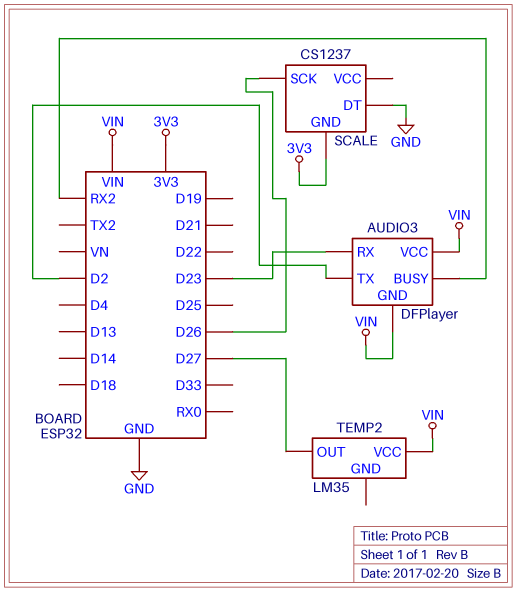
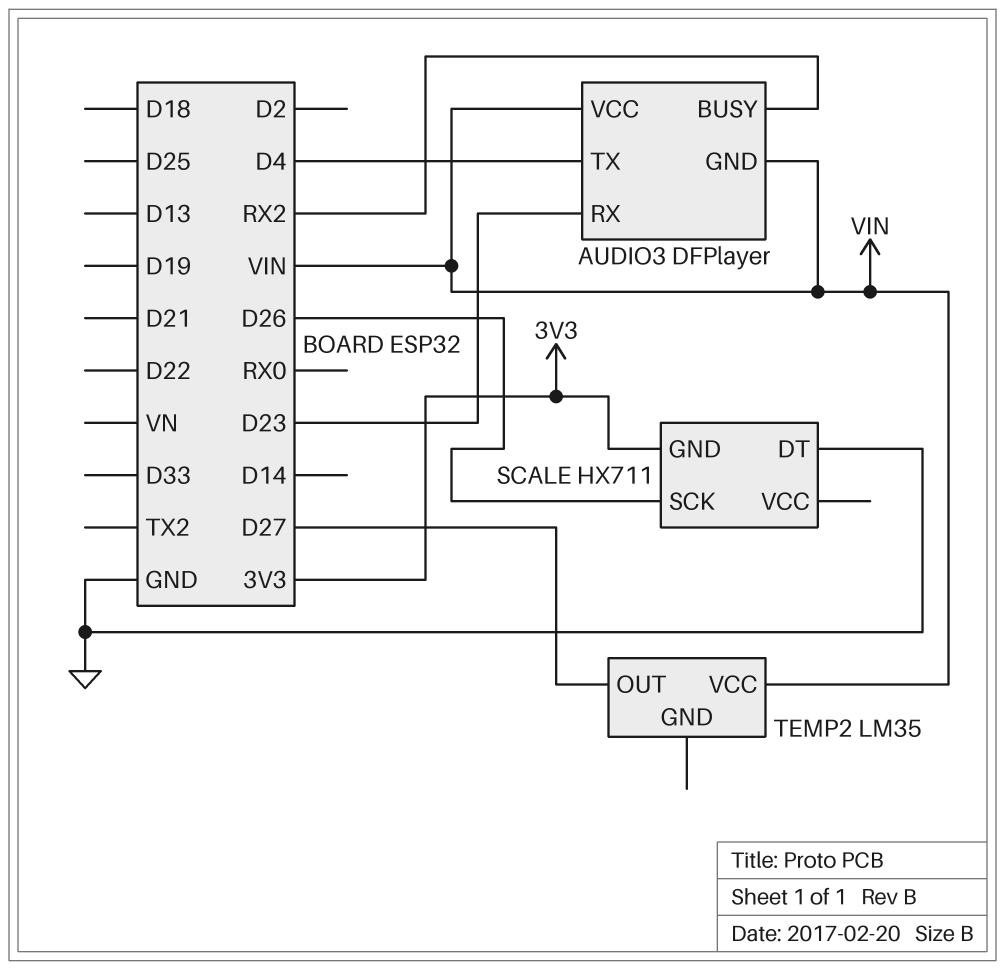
AUDIO3 pin TX: D2 -> D4
SCALE: CS1237 -> HX711

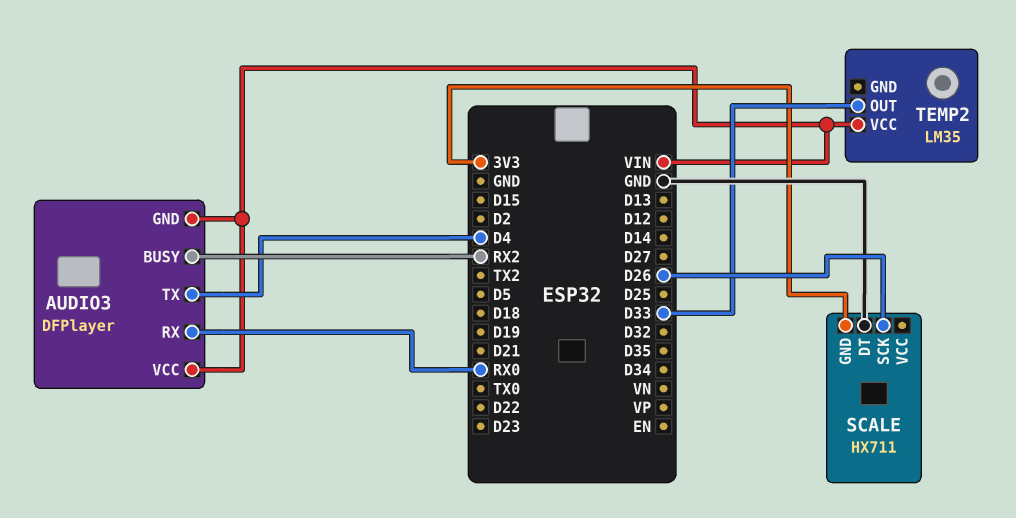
AUDIO3 pin RX: D23 -> RX0
TEMP2 pin OUT: D27 -> D33

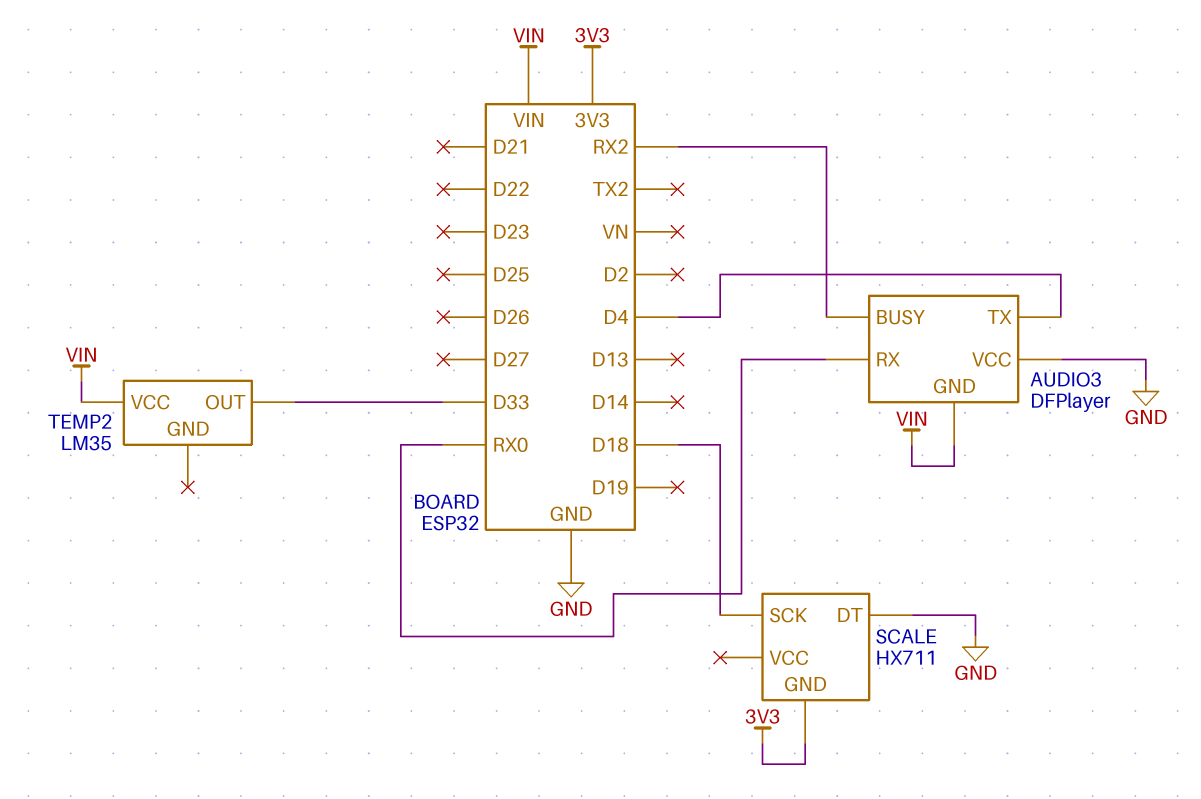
AUDIO3 pin VCC: VIN -> GND
SCALE pin SCK: D26 -> D18

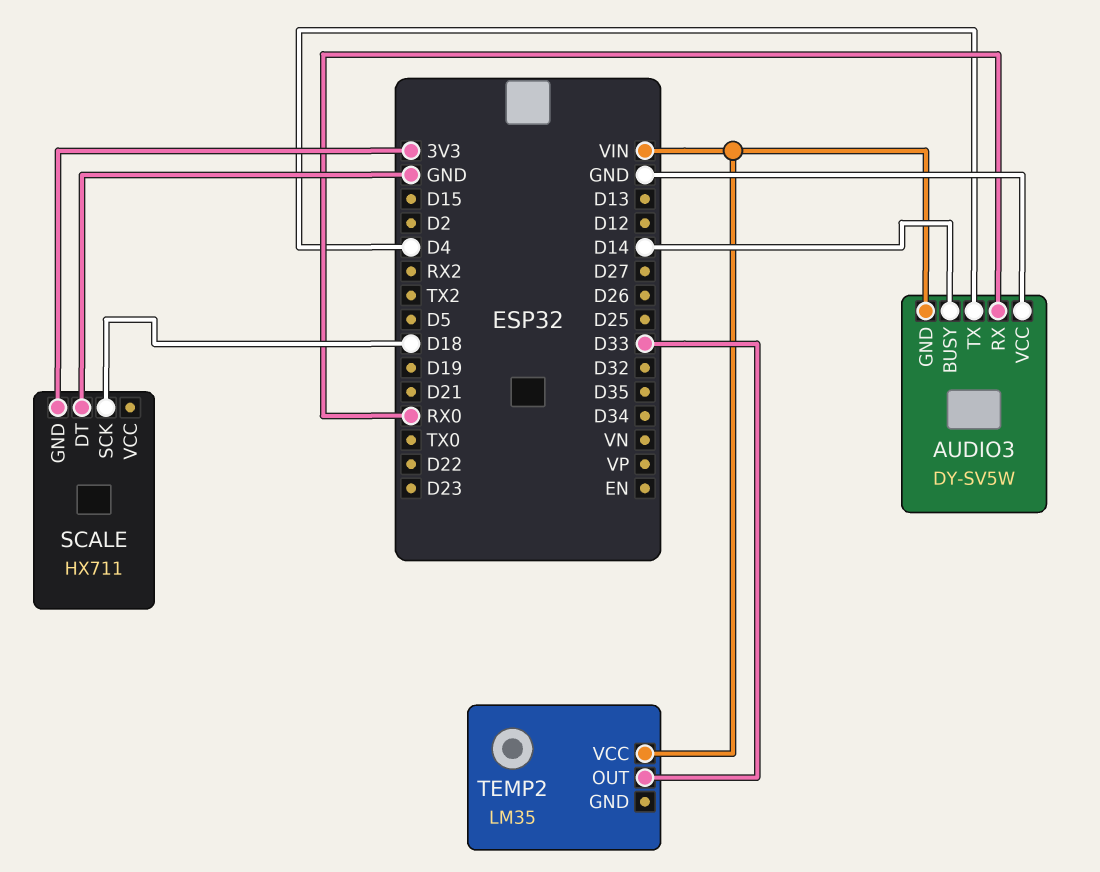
AUDIO3: DFPlayer -> DY-SV5W
AUDIO3 pin BUSY: RX2 -> D14

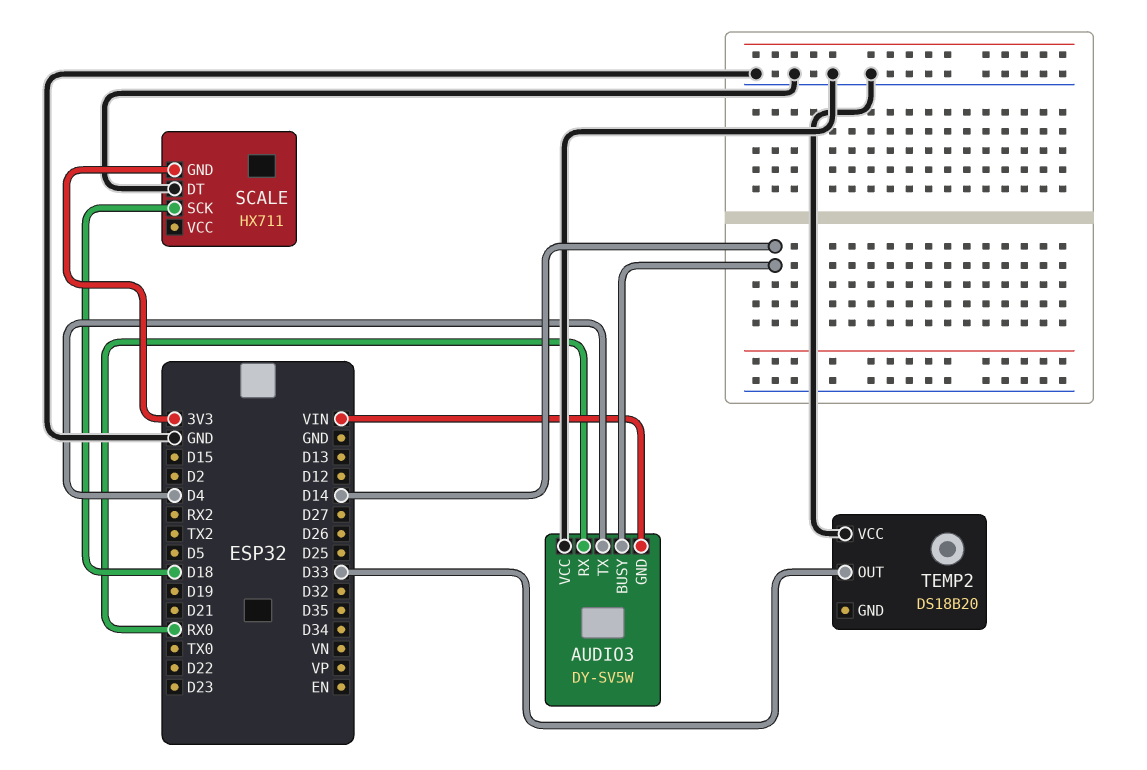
TEMP2: LM35 -> DS18B20
TEMP2 pin VCC: VIN -> GND

